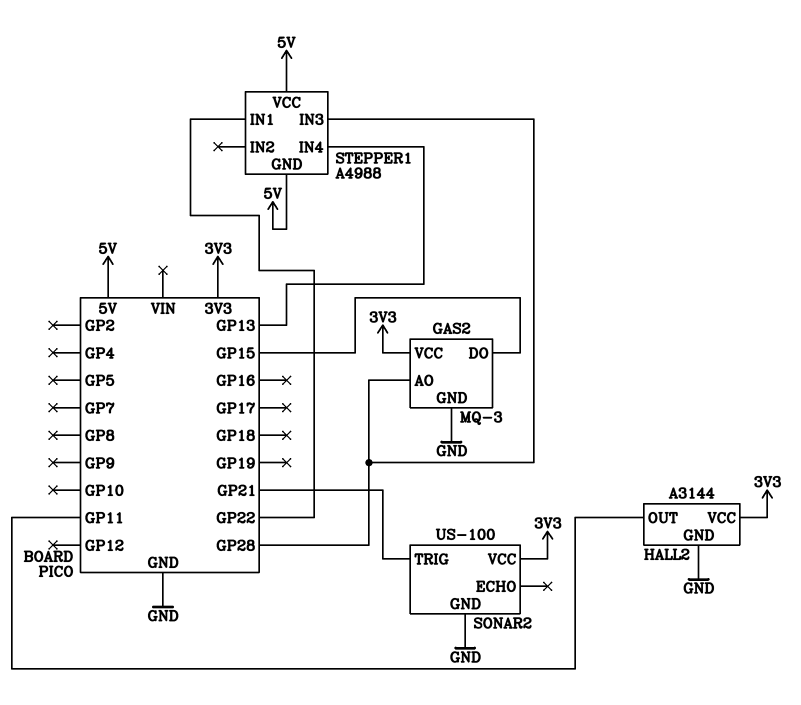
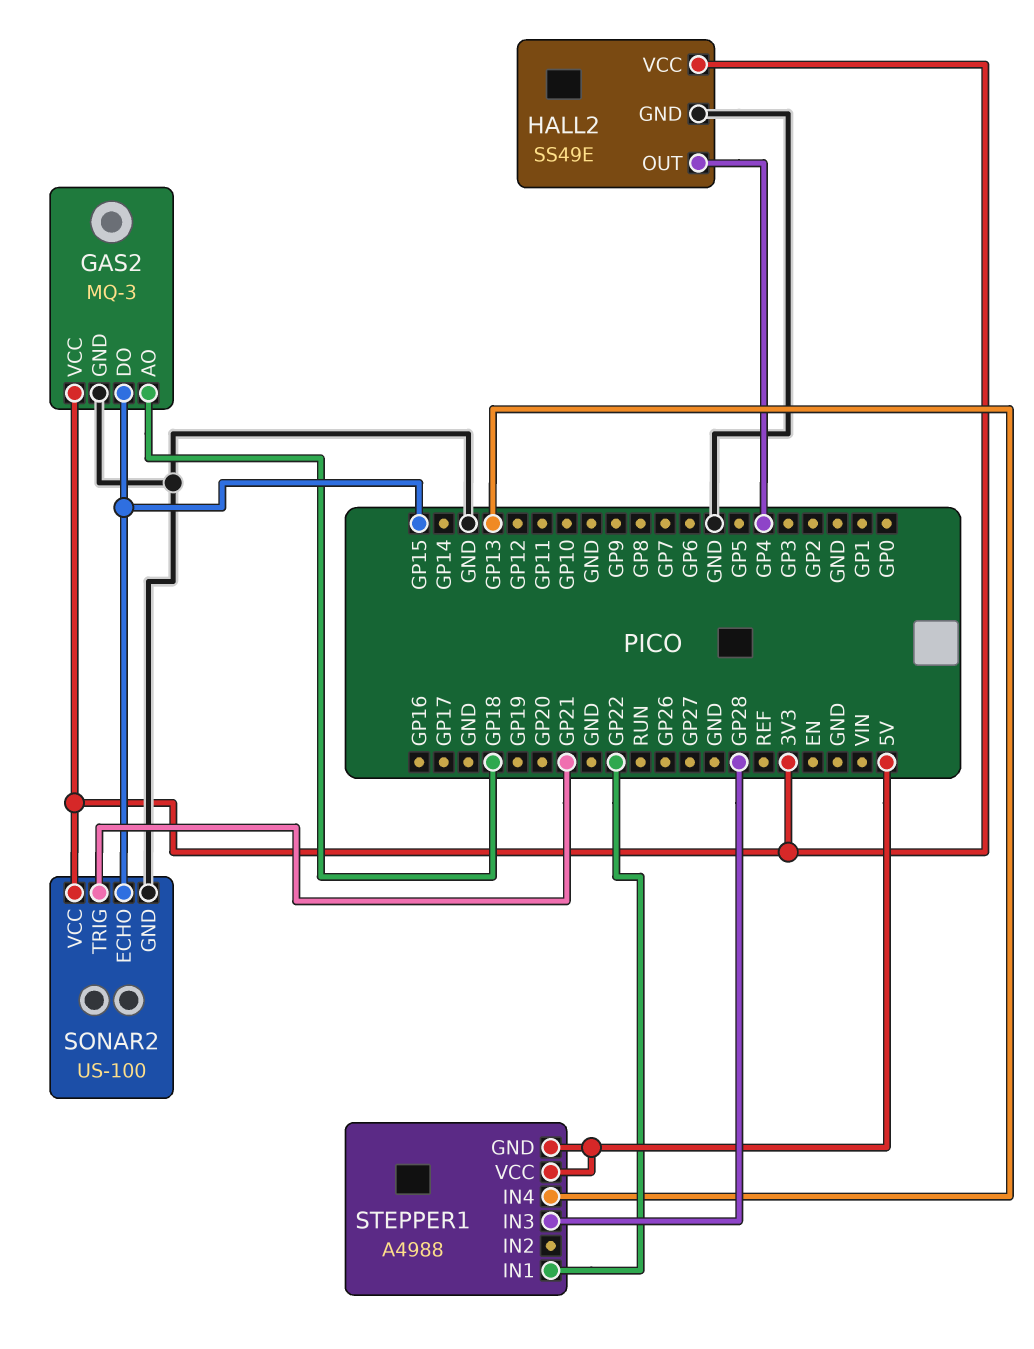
GAS2 pin AO: GP28 -> GP18
HALL2: A3144 -> SS49E
HALL2 pin OUT: GP11 -> GP4
SONAR2 pin ECHO: none -> GP15

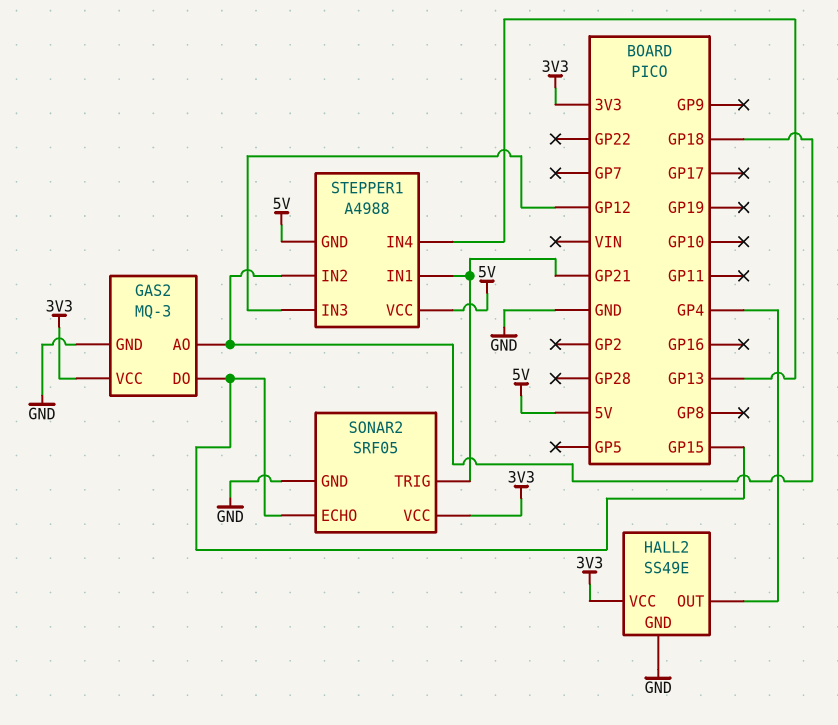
SONAR2: US-100 -> SRF05
STEPPER1 pin IN1: GP22 -> GP21
STEPPER1 pin IN2: none -> GP18
STEPPER1 pin IN3: GP28 -> GP12

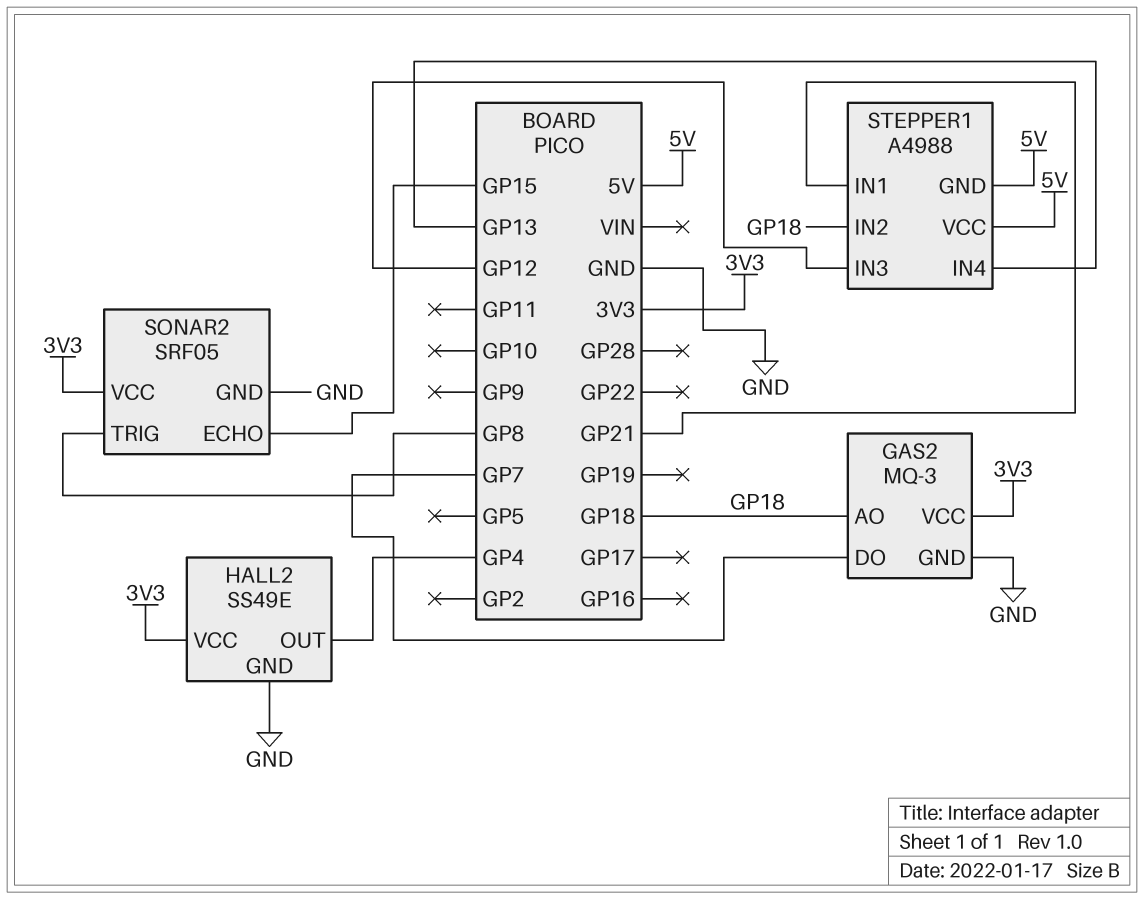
GAS2 pin DO: GP15 -> GP7
SONAR2 pin TRIG: GP21 -> GP8

